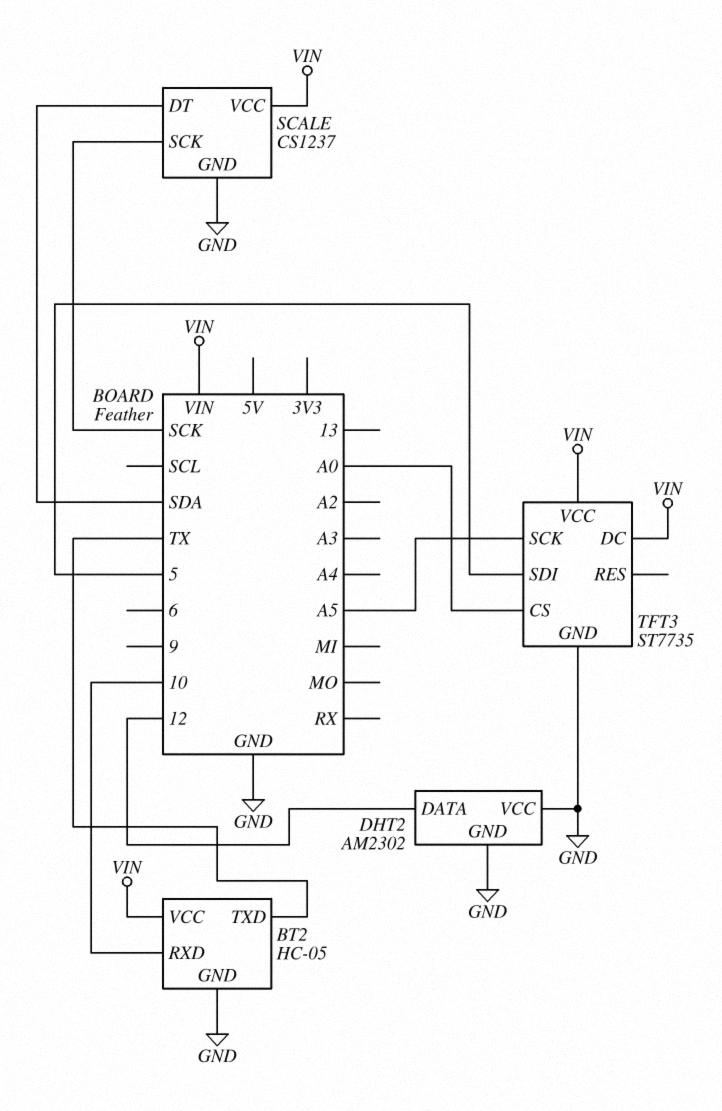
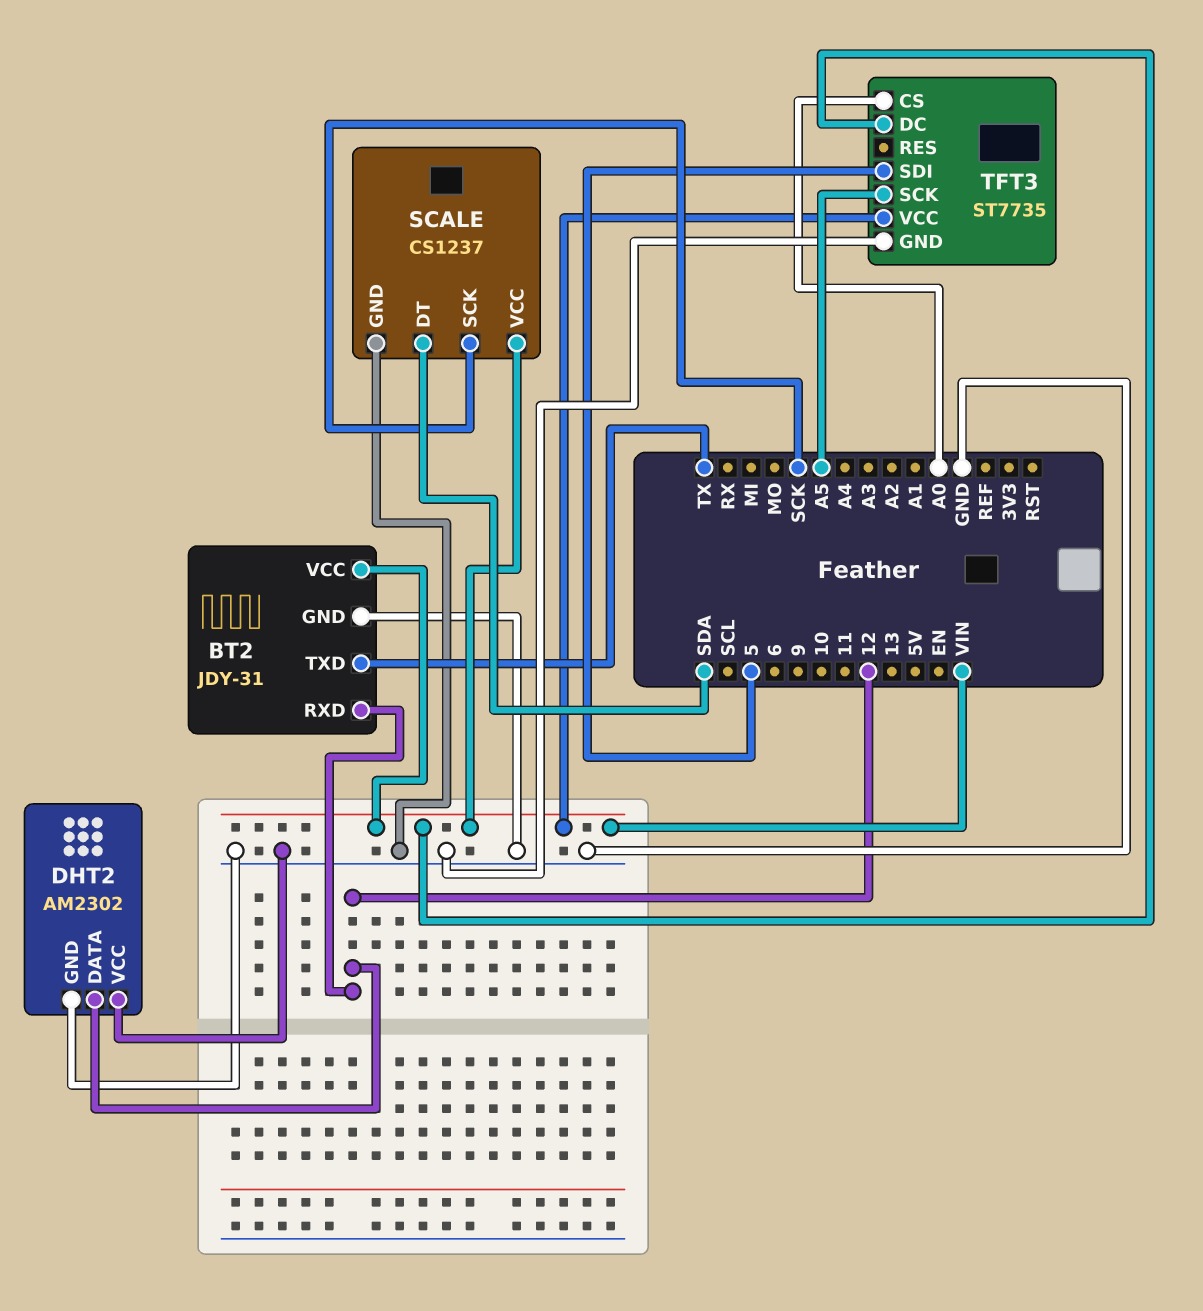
BT2: HC-05 -> JDY-31
BT2 pin RXD: 10 -> 12

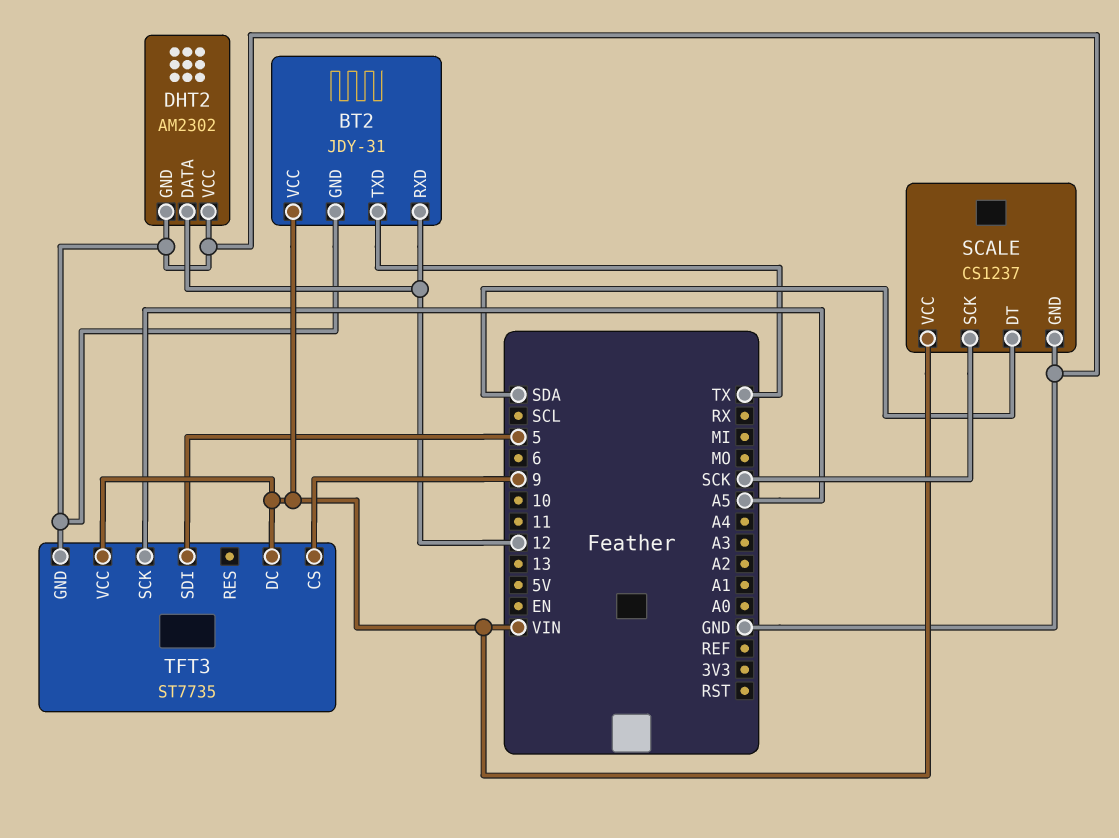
TFT3 pin CS: A0 -> 9

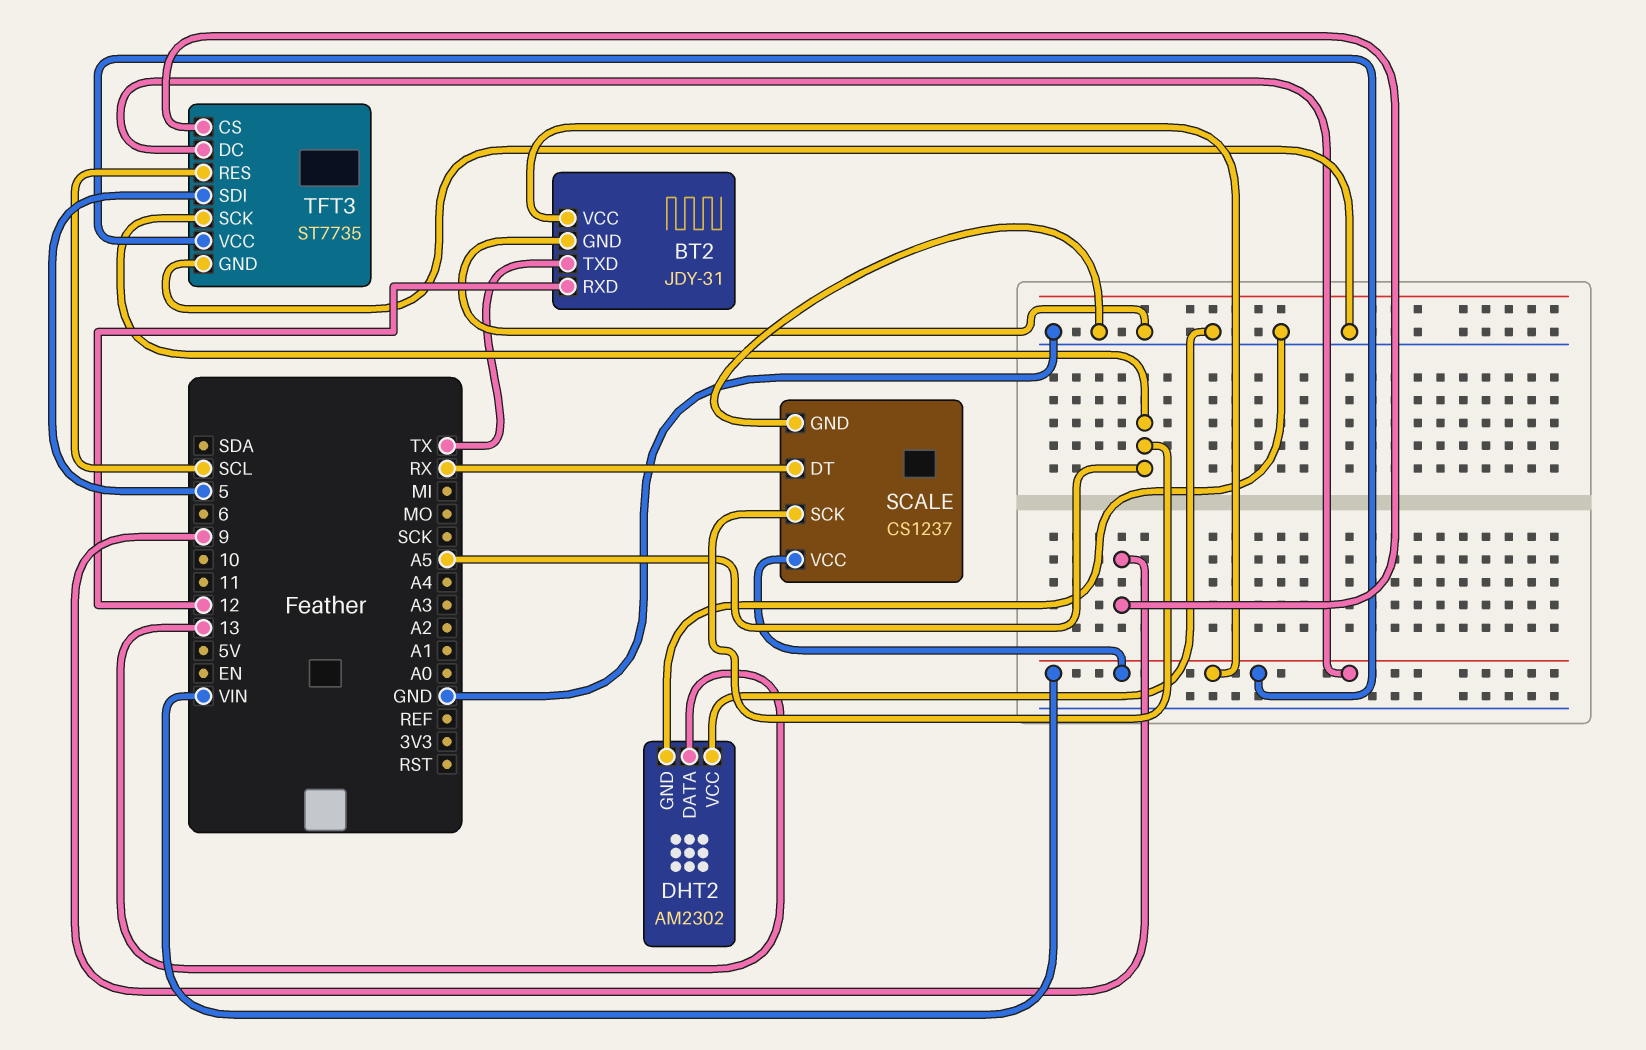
DHT2 pin DATA: 12 -> 13
SCALE pin DT: SDA -> RX
SCALE pin SCK: SCK -> A5
TFT3 pin RES: none -> SCL

